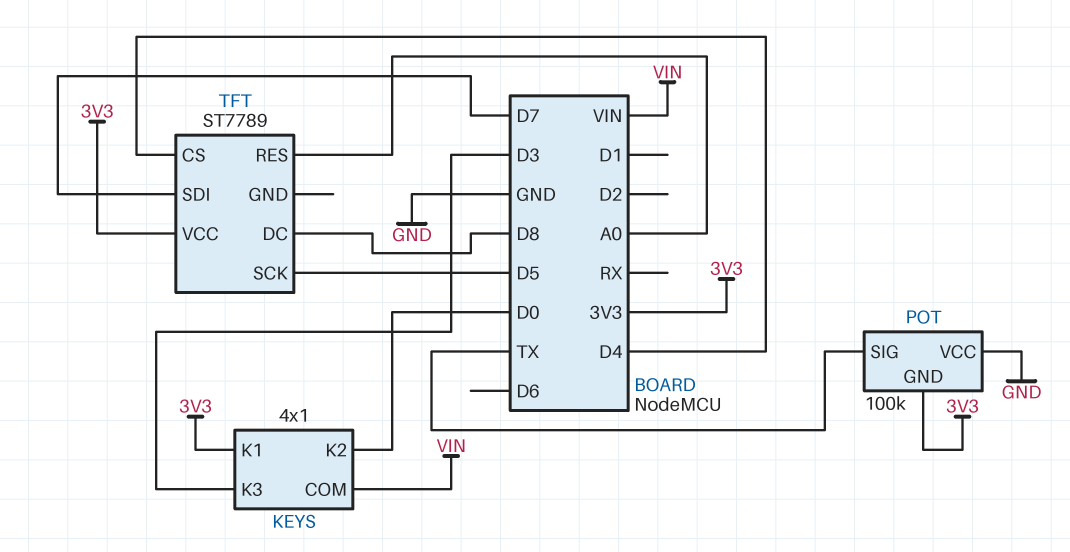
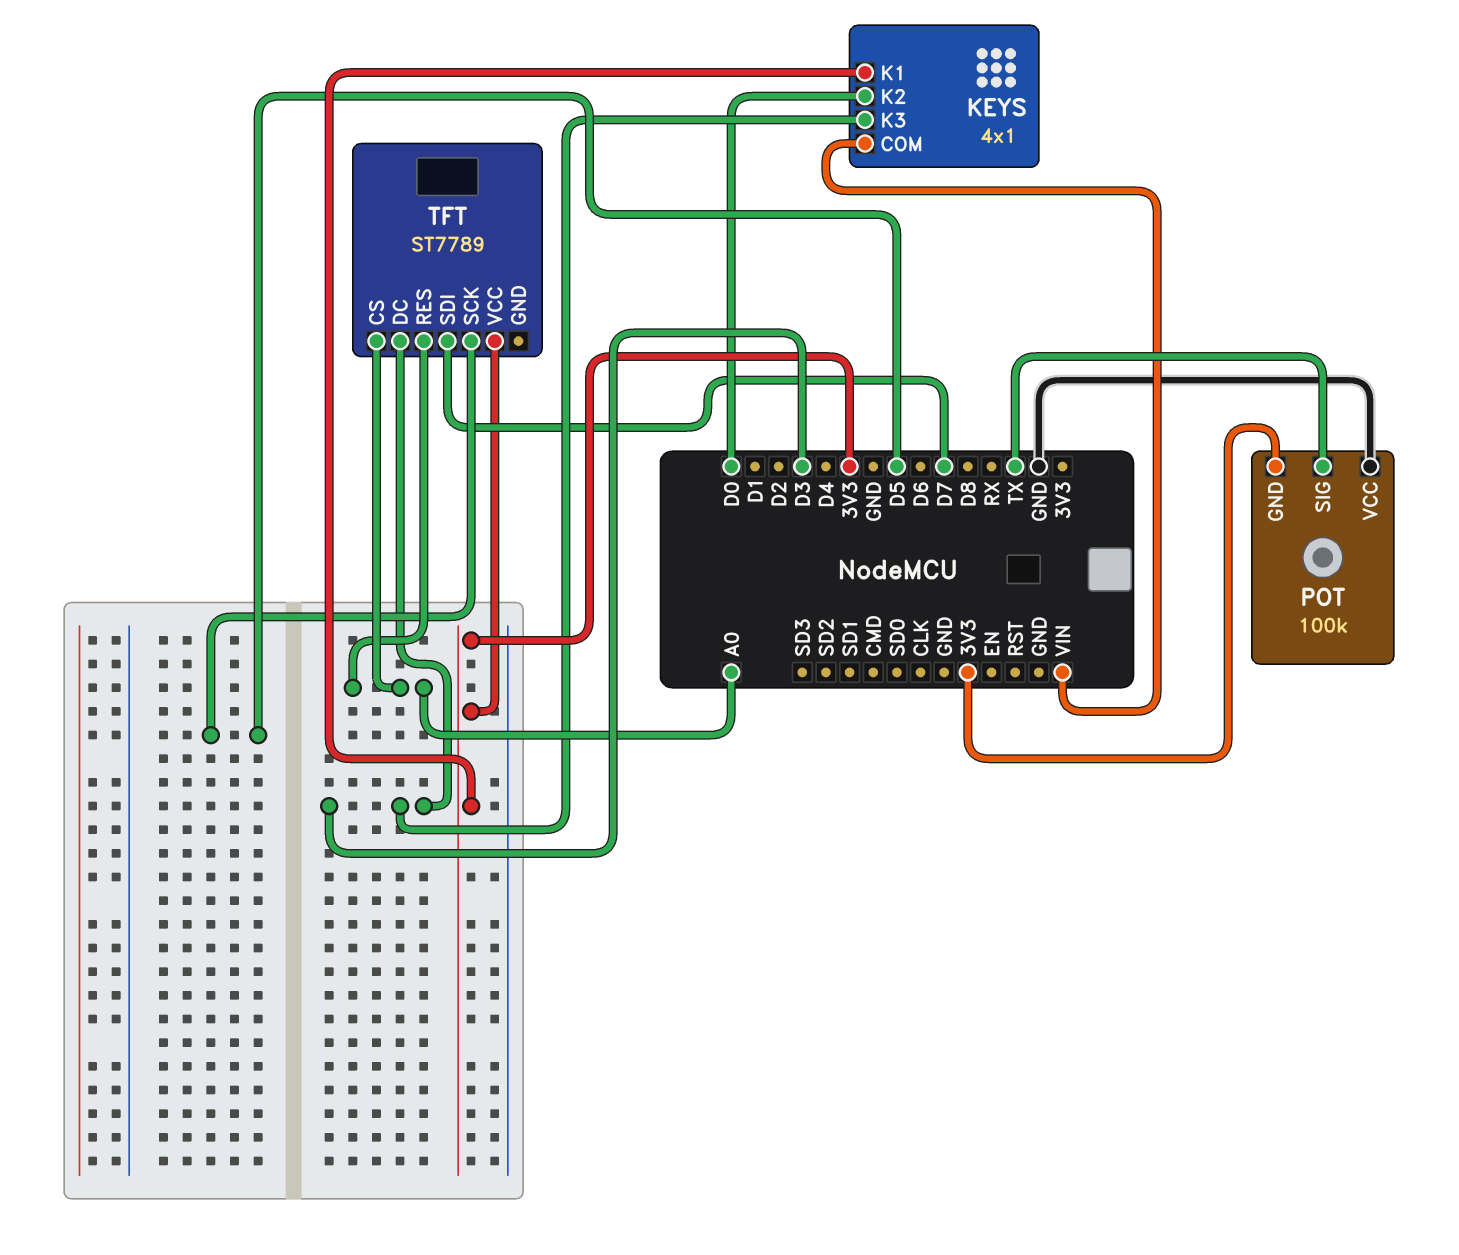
TFT pin CS: D4 -> A0
TFT pin DC: D8 -> D3

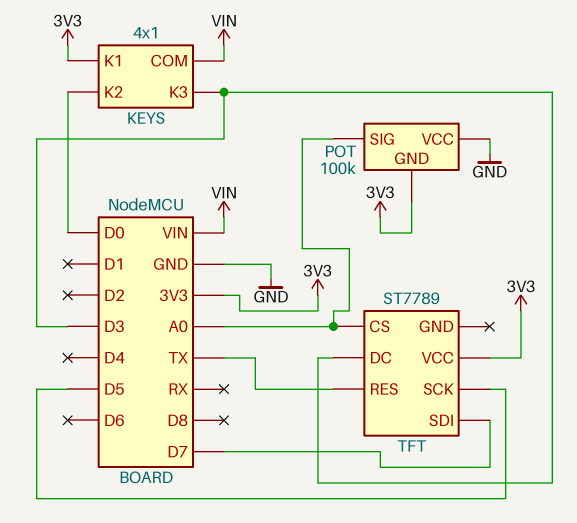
POT pin SIG: TX -> A0
TFT pin RES: A0 -> TX

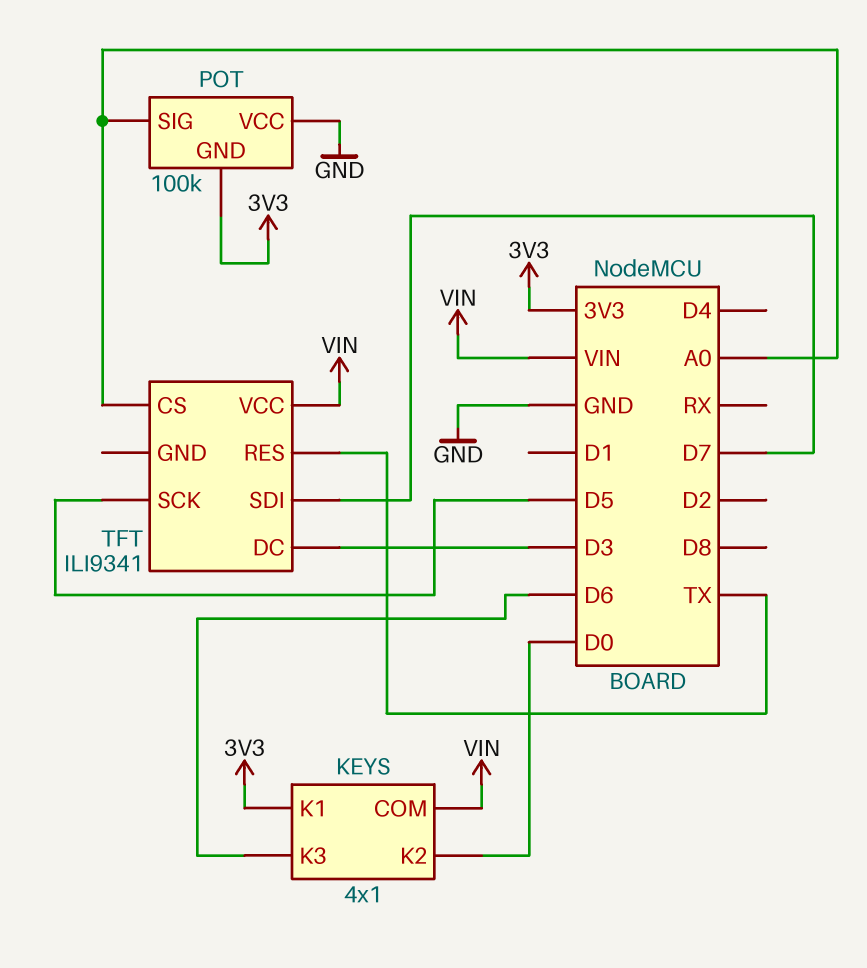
KEYS pin K3: D3 -> D6
TFT: ST7789 -> ILI9341
TFT pin VCC: 3V3 -> VIN

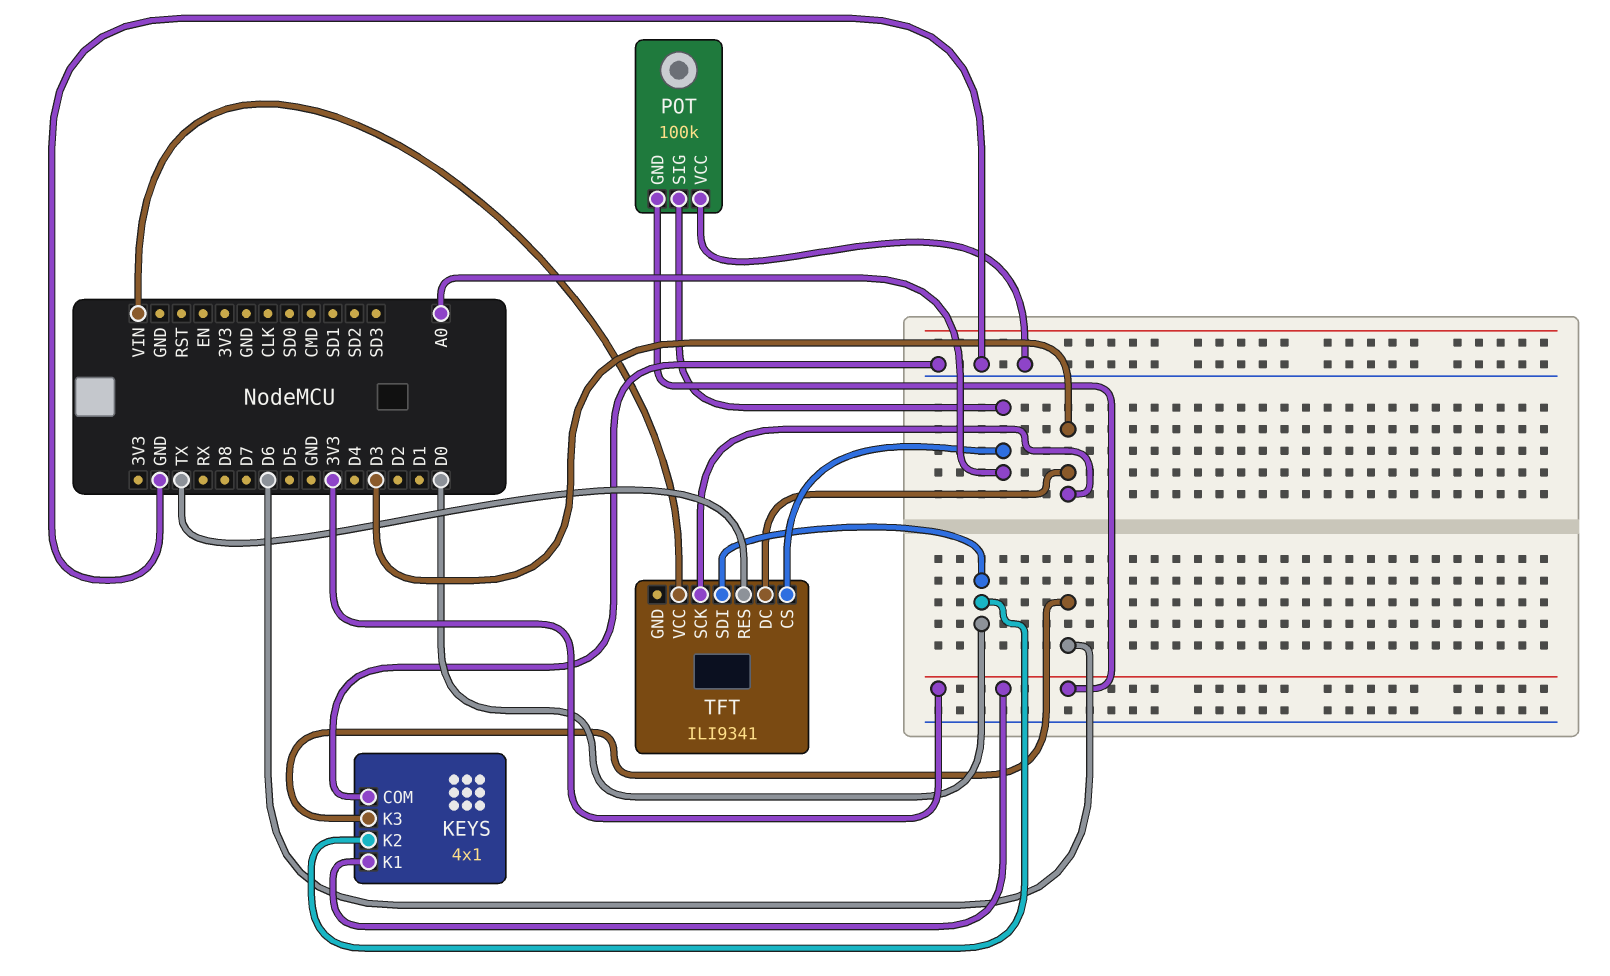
KEYS pin COM: VIN -> GND
TFT pin SCK: D5 -> D3
TFT pin SDI: D7 -> D0

